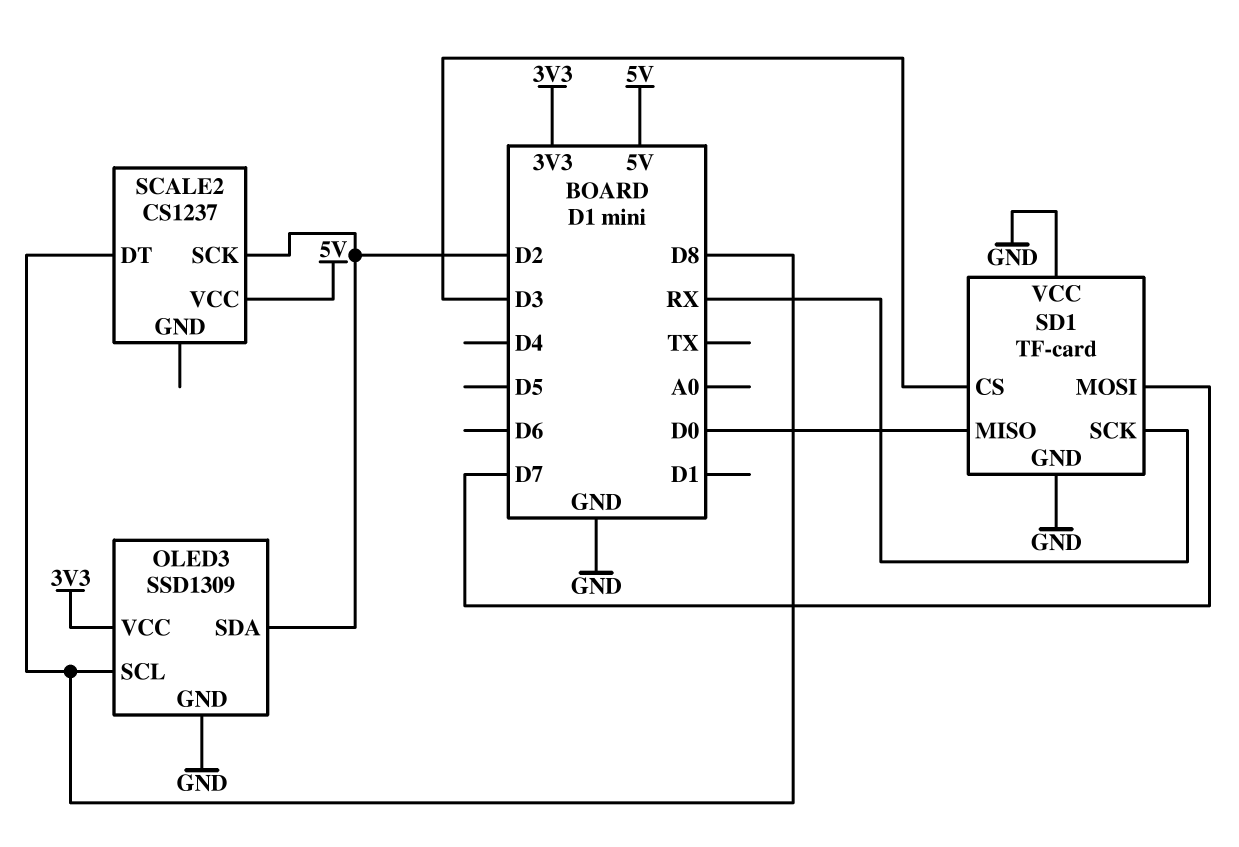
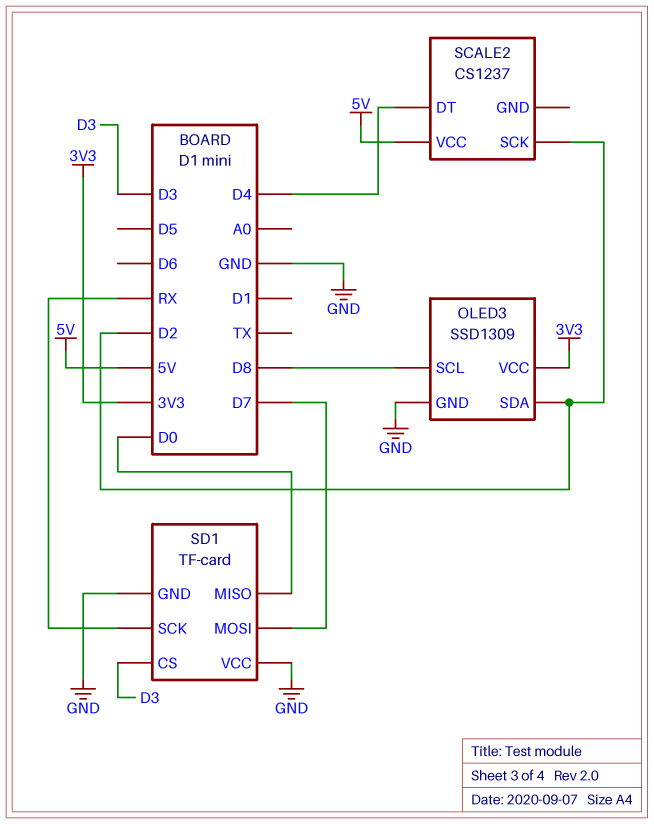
SCALE2 pin DT: D8 -> D4

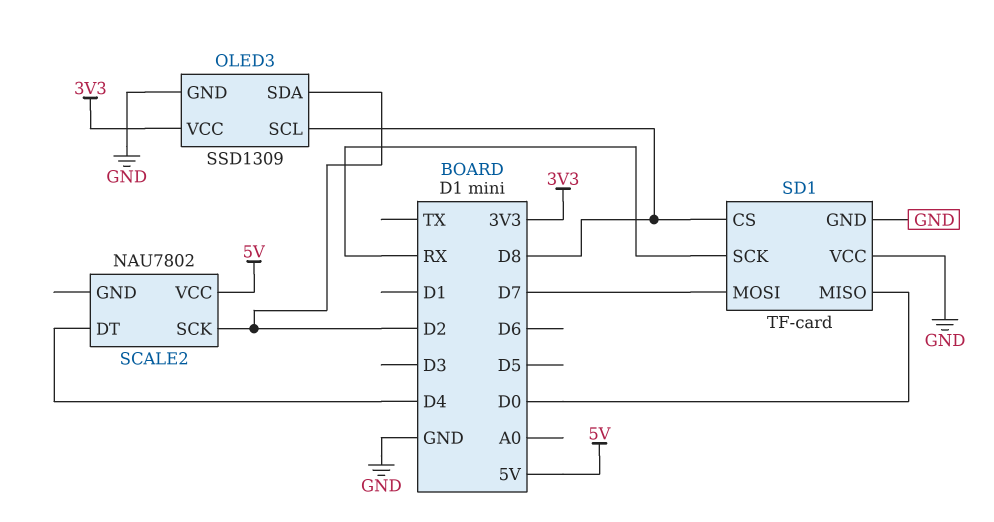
SCALE2: CS1237 -> NAU7802
SD1 pin CS: D3 -> D8

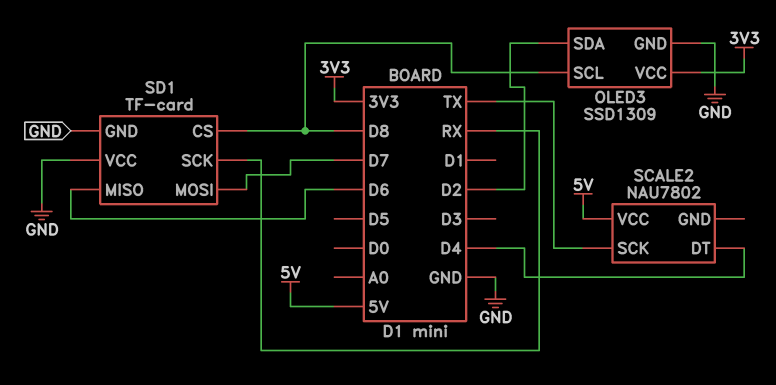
SCALE2 pin SCK: D2 -> TX
SD1 pin MISO: D0 -> D6

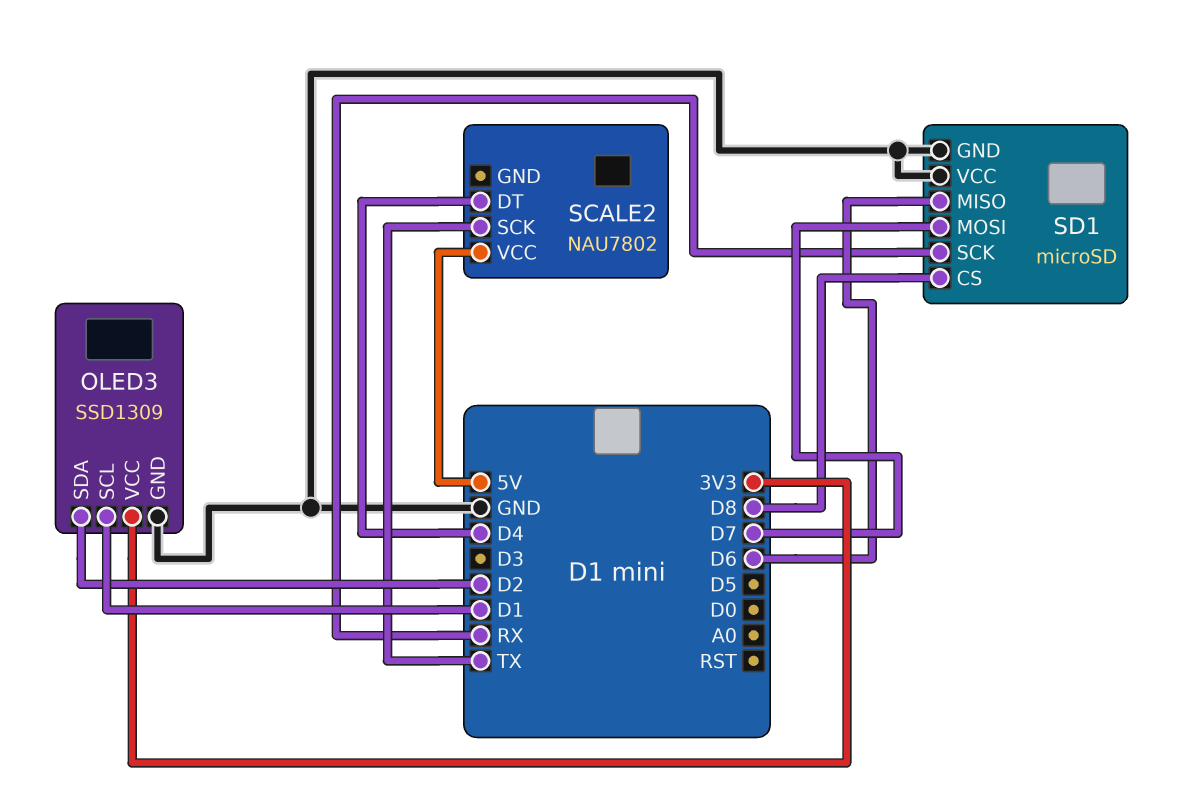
OLED3 pin SCL: D8 -> D1
SD1: TF-card -> microSD

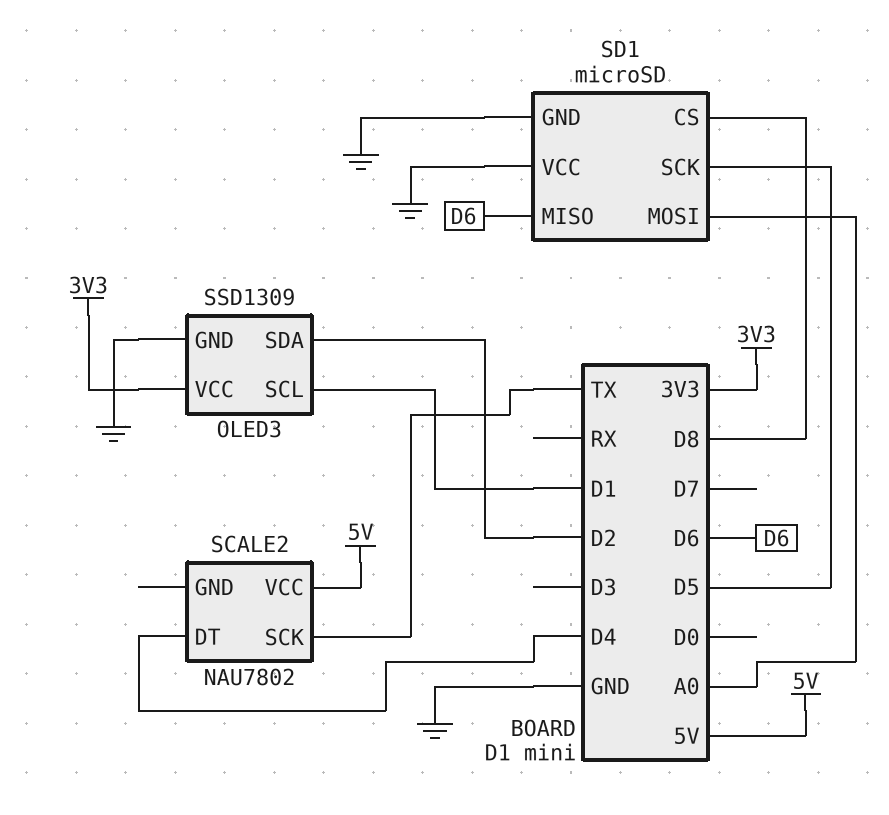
SD1 pin MOSI: D7 -> A0
SD1 pin SCK: RX -> D5

